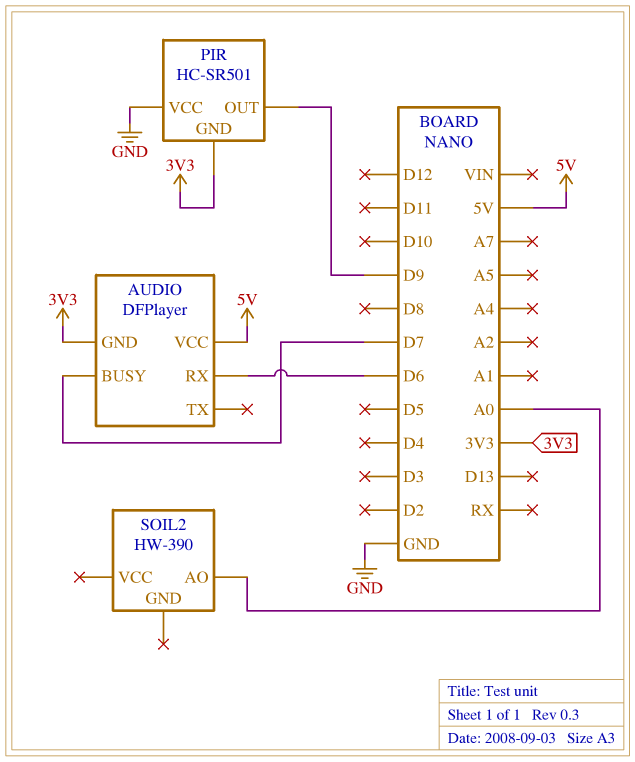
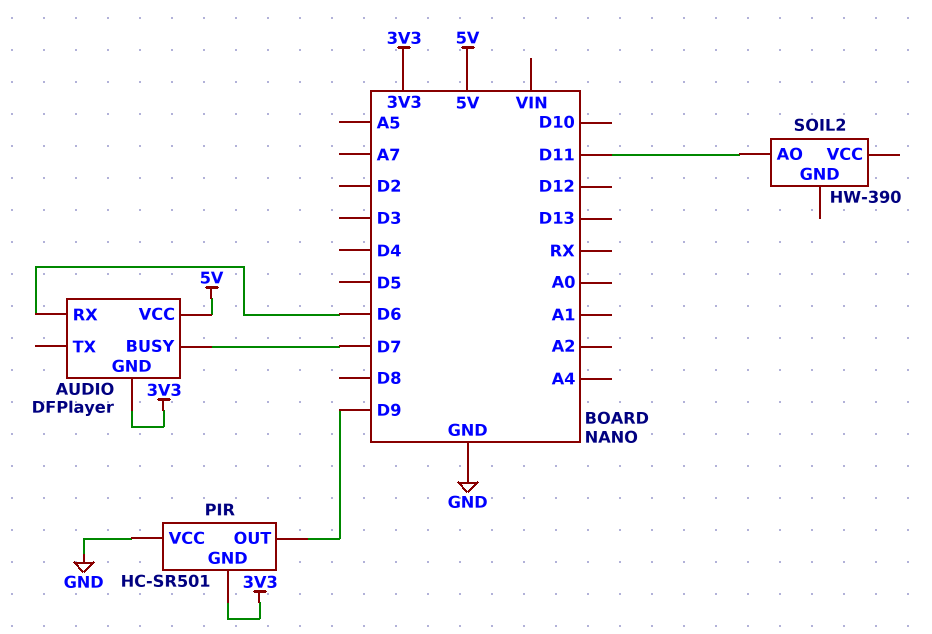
SOIL2 pin AO: A0 -> D11

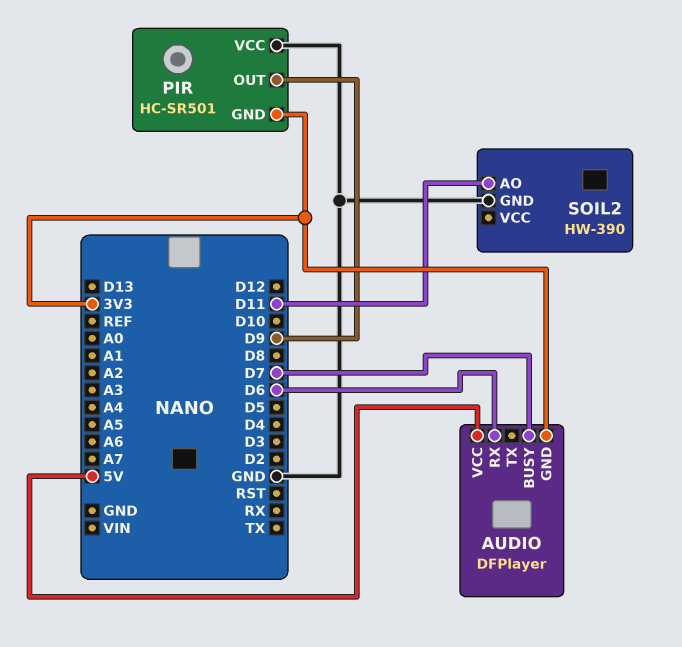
SOIL2 pin GND: none -> GND

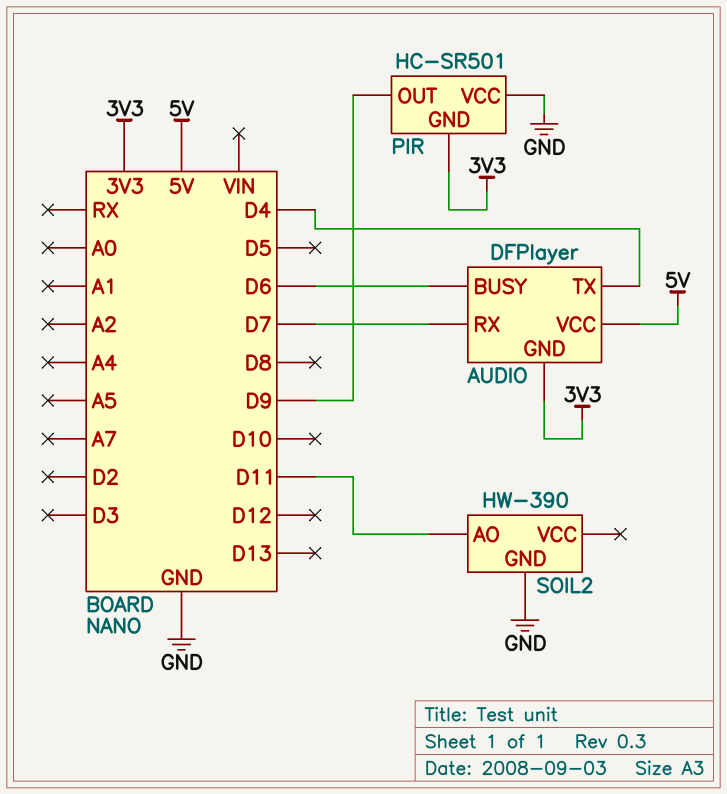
AUDIO pin BUSY: D7 -> D6
AUDIO pin RX: D6 -> D7
AUDIO pin TX: none -> D4

